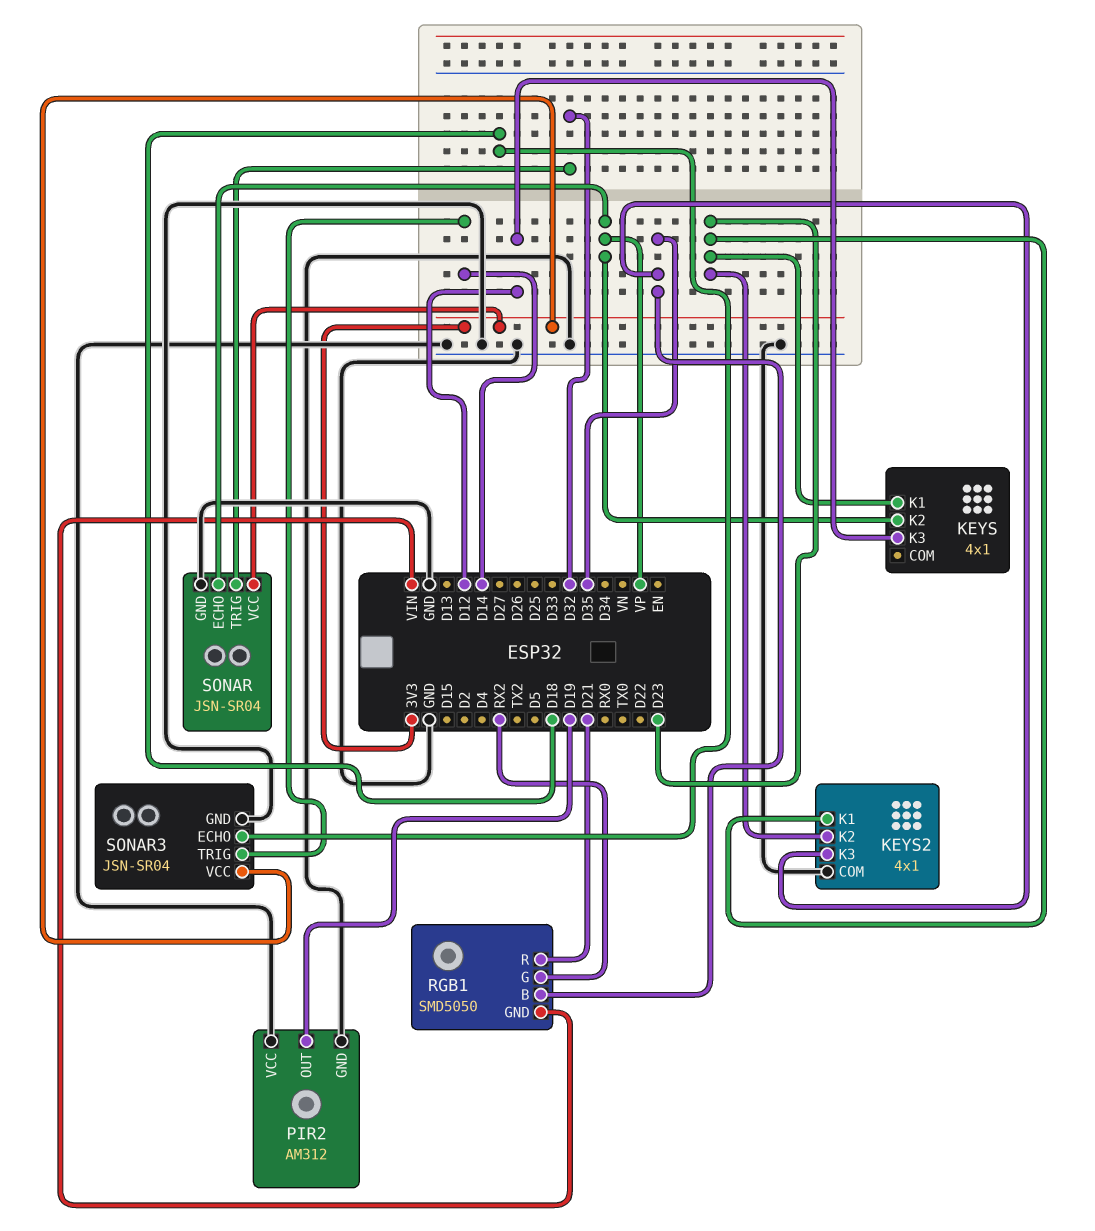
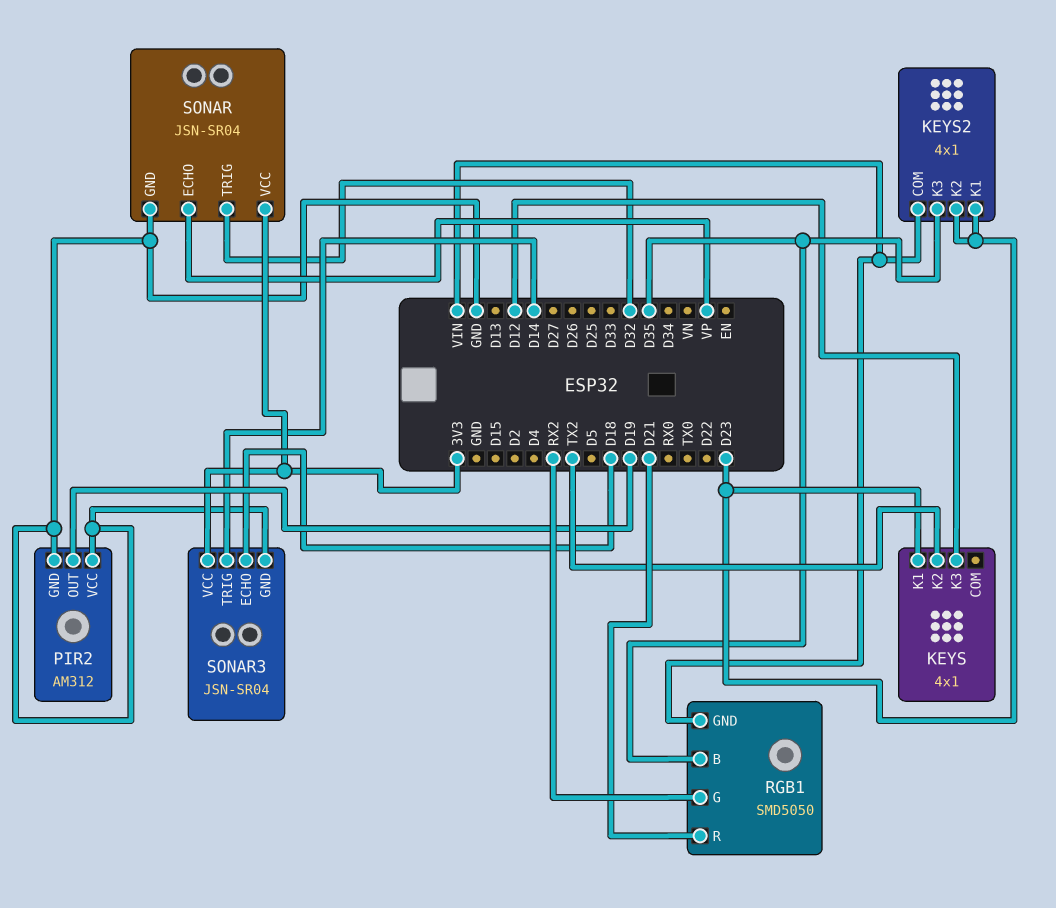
KEYS pin K2: VP -> TX2
KEYS2 pin COM: GND -> VIN

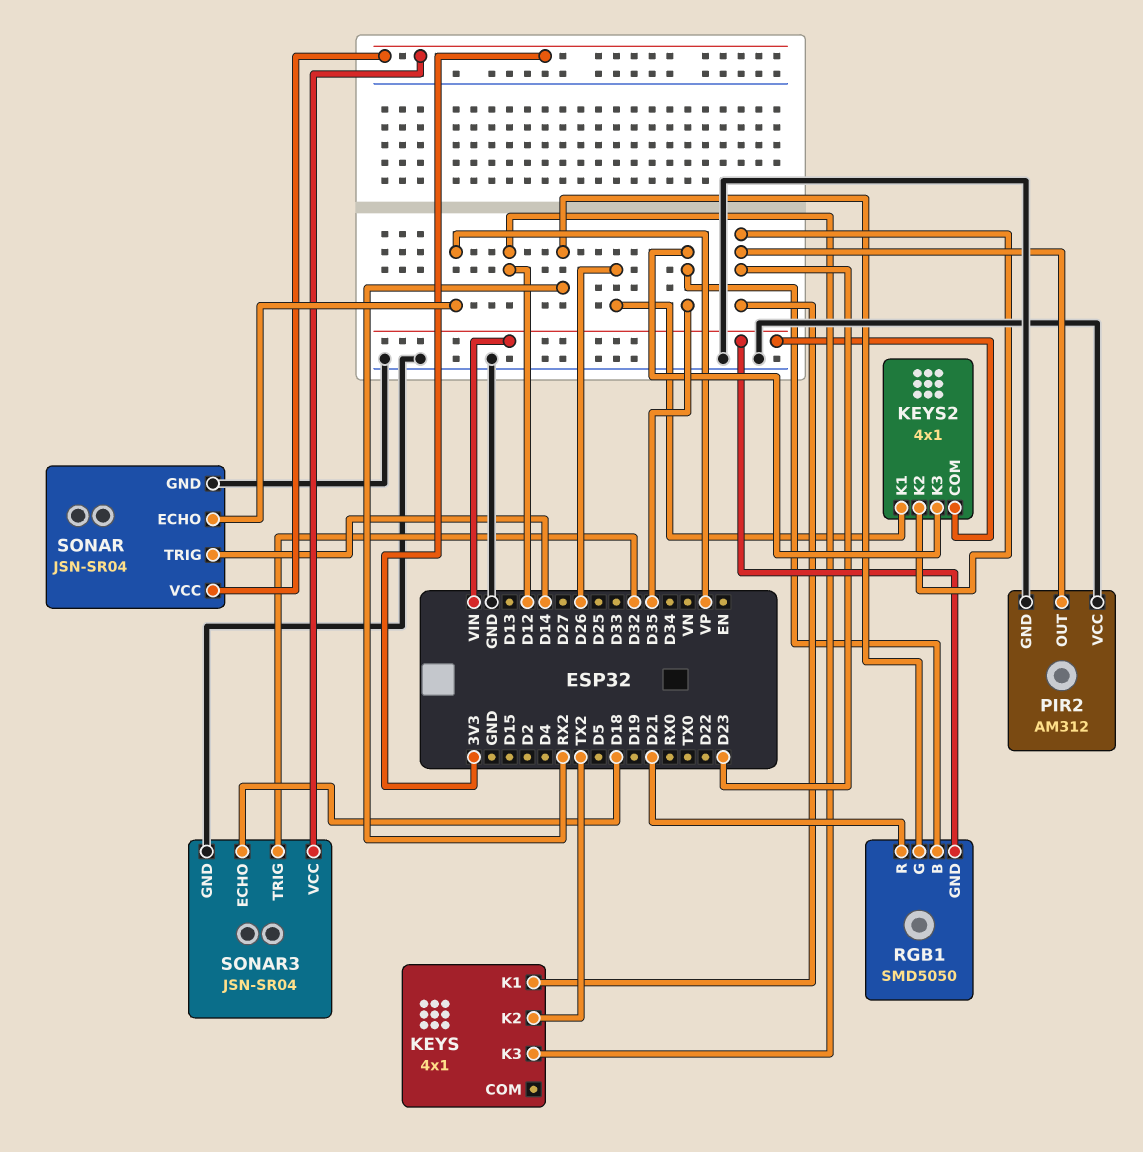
KEYS2 pin K1: D23 -> D26
PIR2 pin OUT: D19 -> D23
SONAR pin TRIG: D32 -> D14
SONAR3 pin TRIG: D14 -> D32

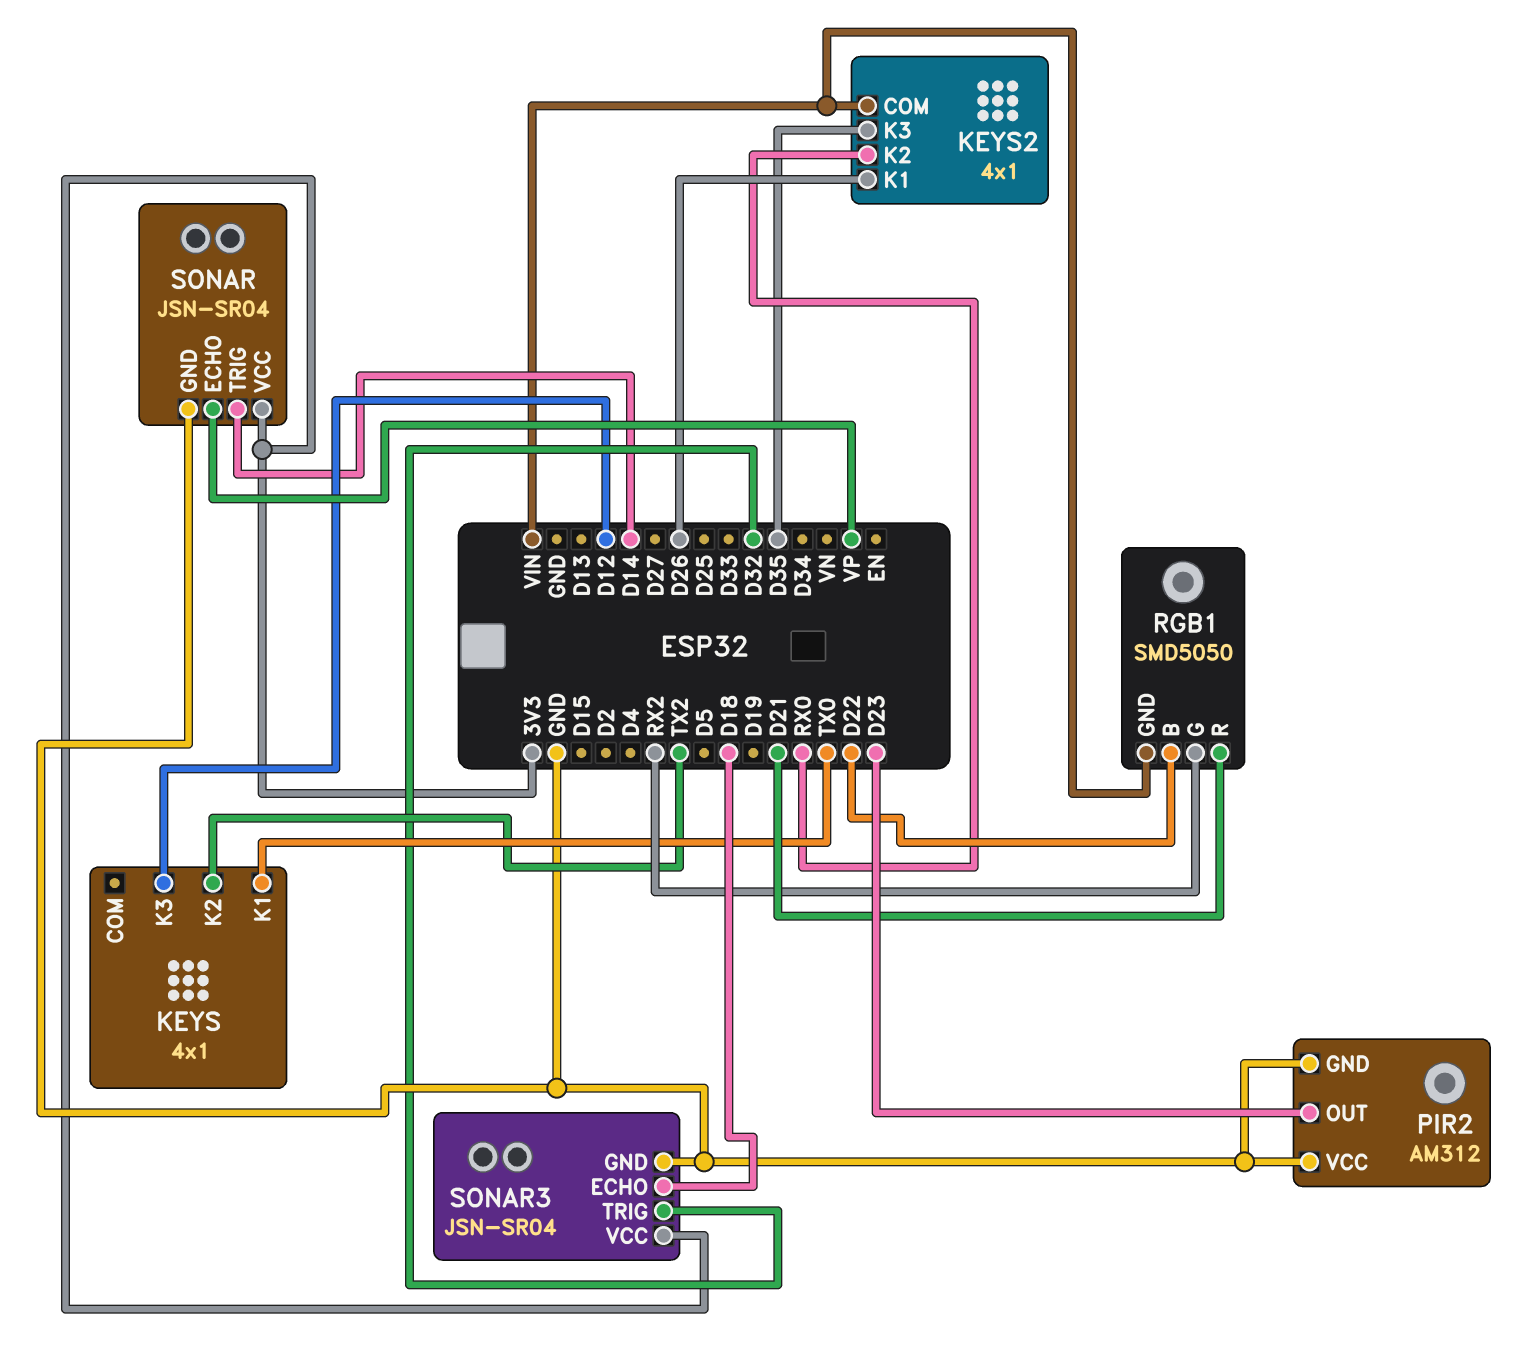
KEYS pin K1: D23 -> TX0
KEYS2 pin K2: D23 -> RX0
RGB1 pin B: D35 -> D22

